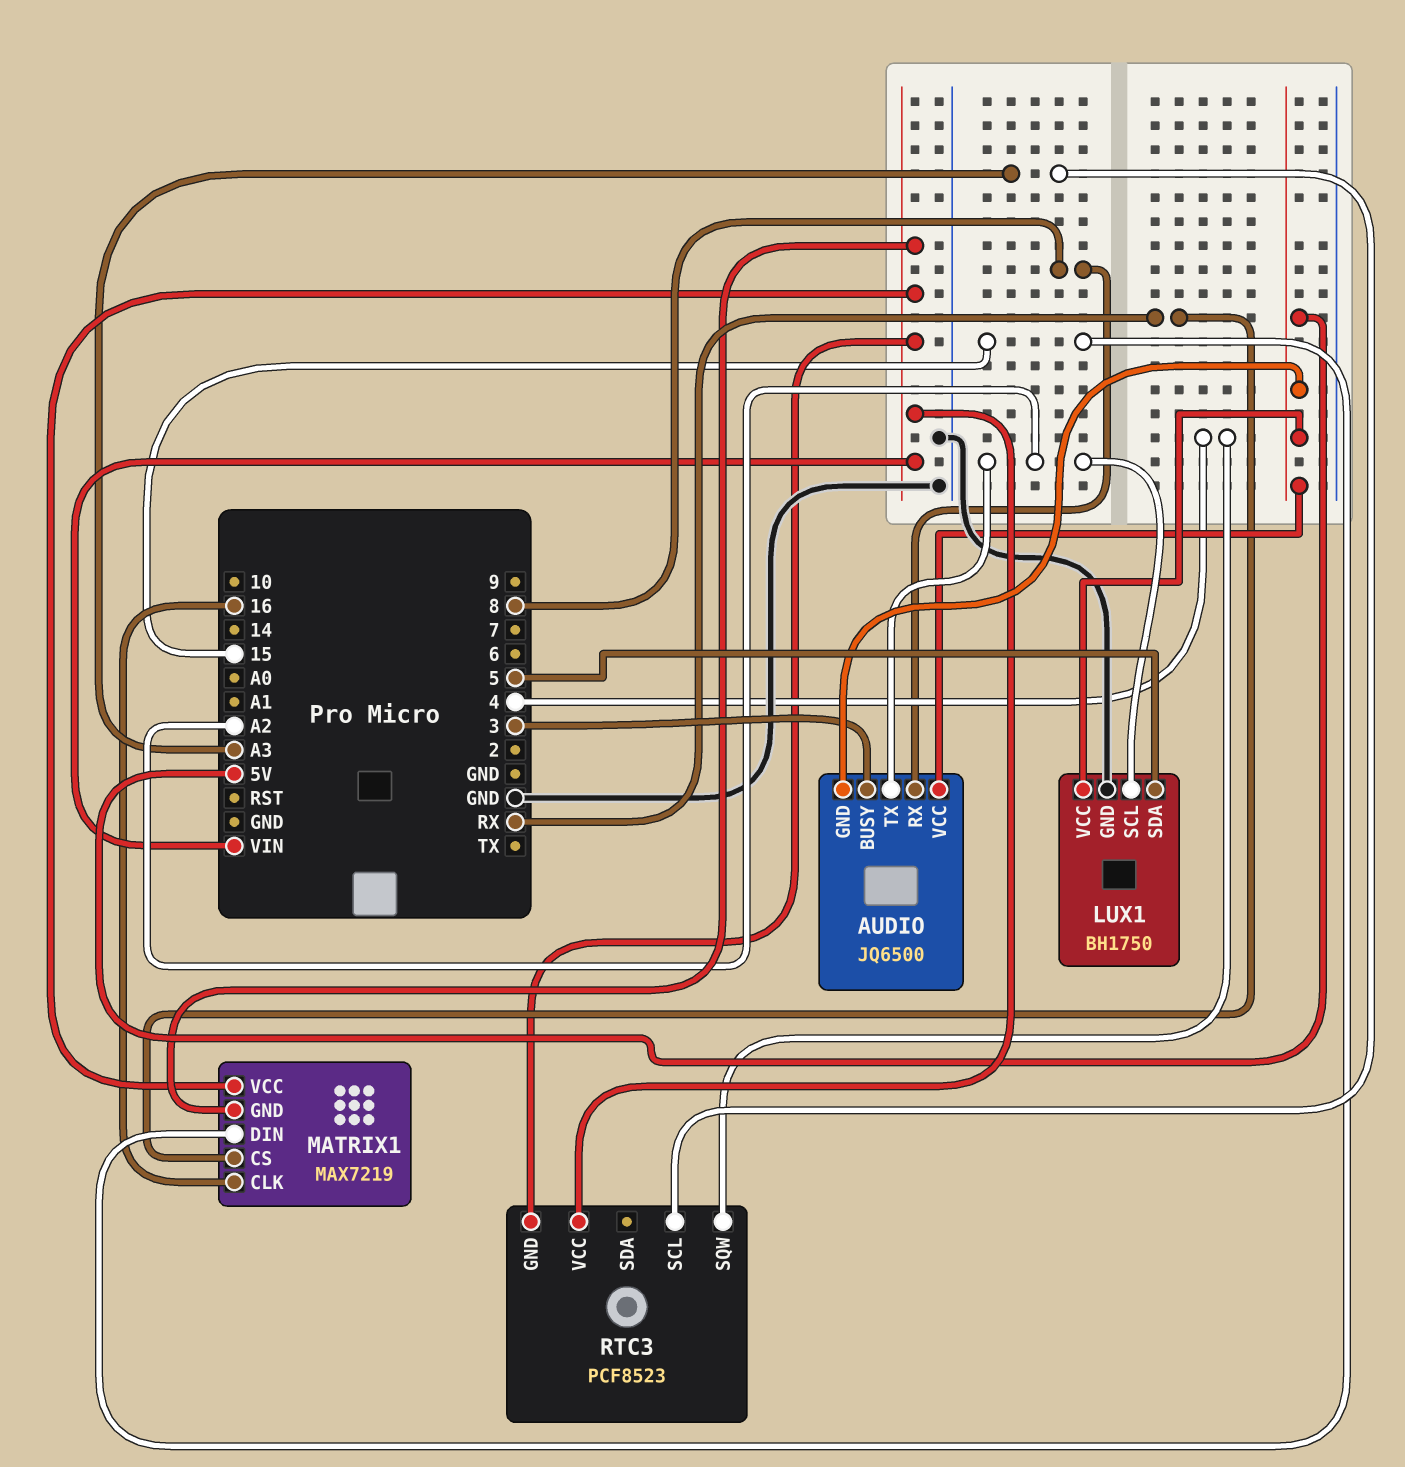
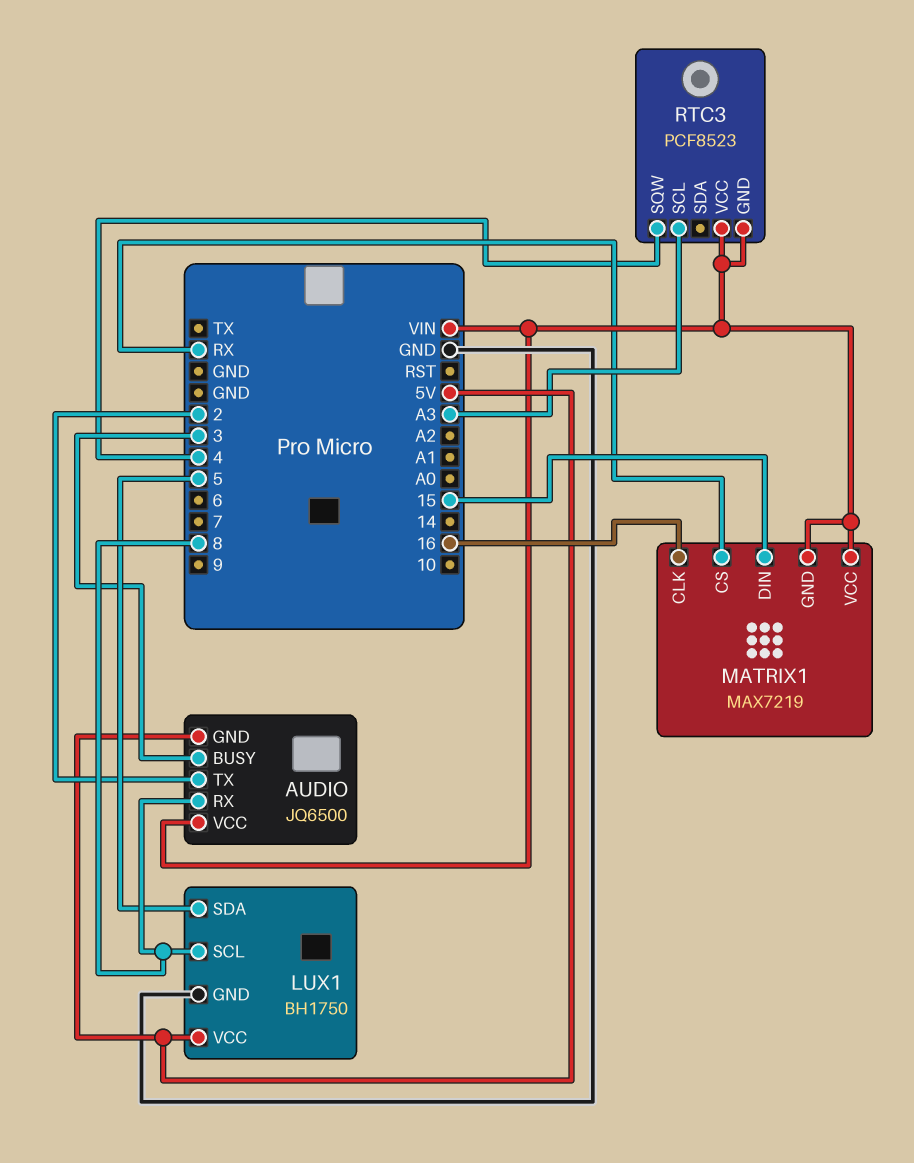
AUDIO pin TX: A2 -> 2
AUDIO pin VCC: 5V -> VIN
LUX1 pin SCL: A2 -> 8

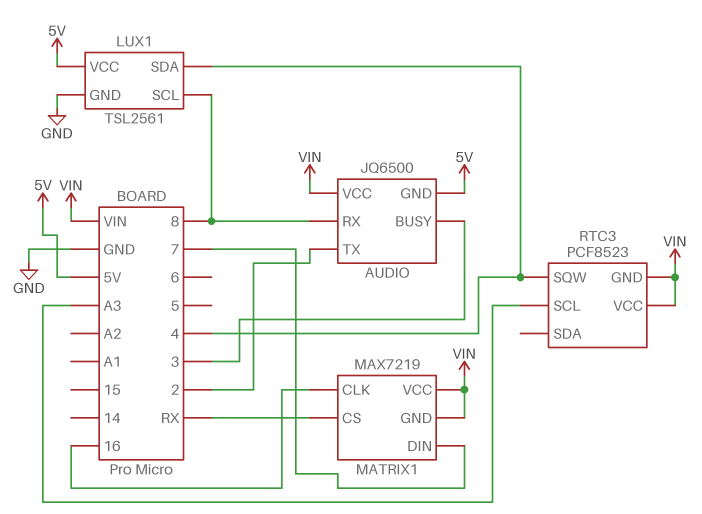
LUX1: BH1750 -> TSL2561
LUX1 pin SDA: 5 -> 4
MATRIX1 pin DIN: 15 -> 7

